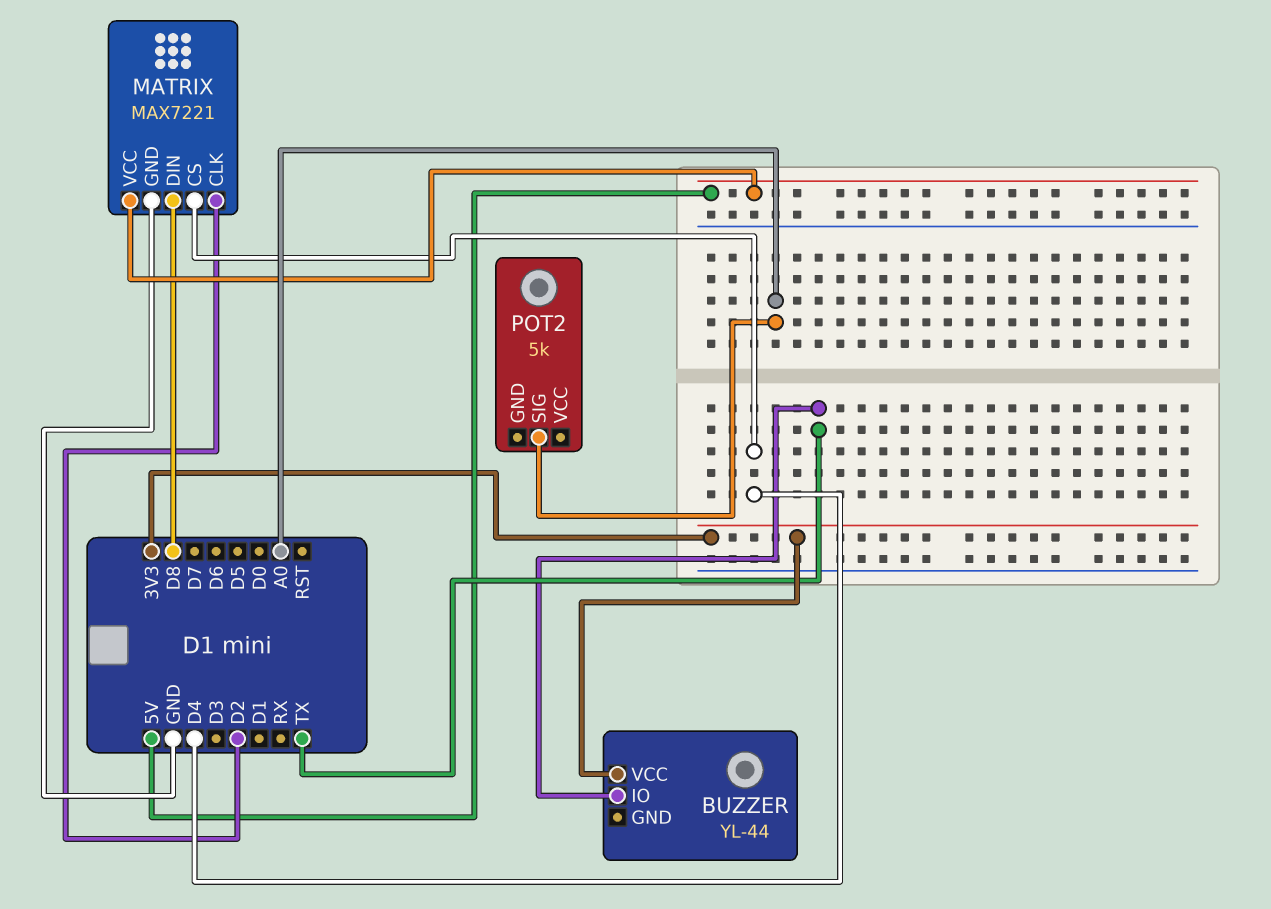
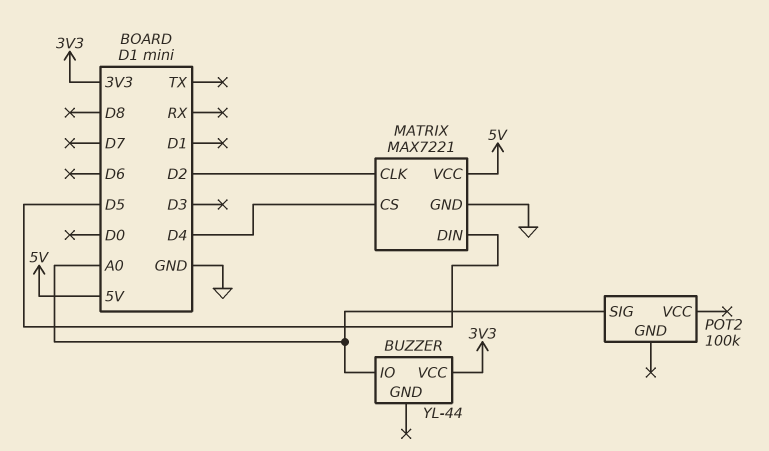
BUZZER pin IO: TX -> A0
MATRIX pin DIN: D8 -> D5
POT2: 5k -> 100k

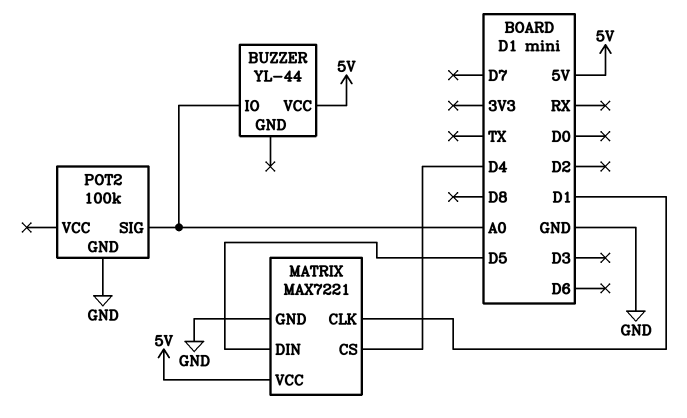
BUZZER pin VCC: 3V3 -> 5V
MATRIX pin CLK: D2 -> D1
POT2 pin GND: none -> GND

